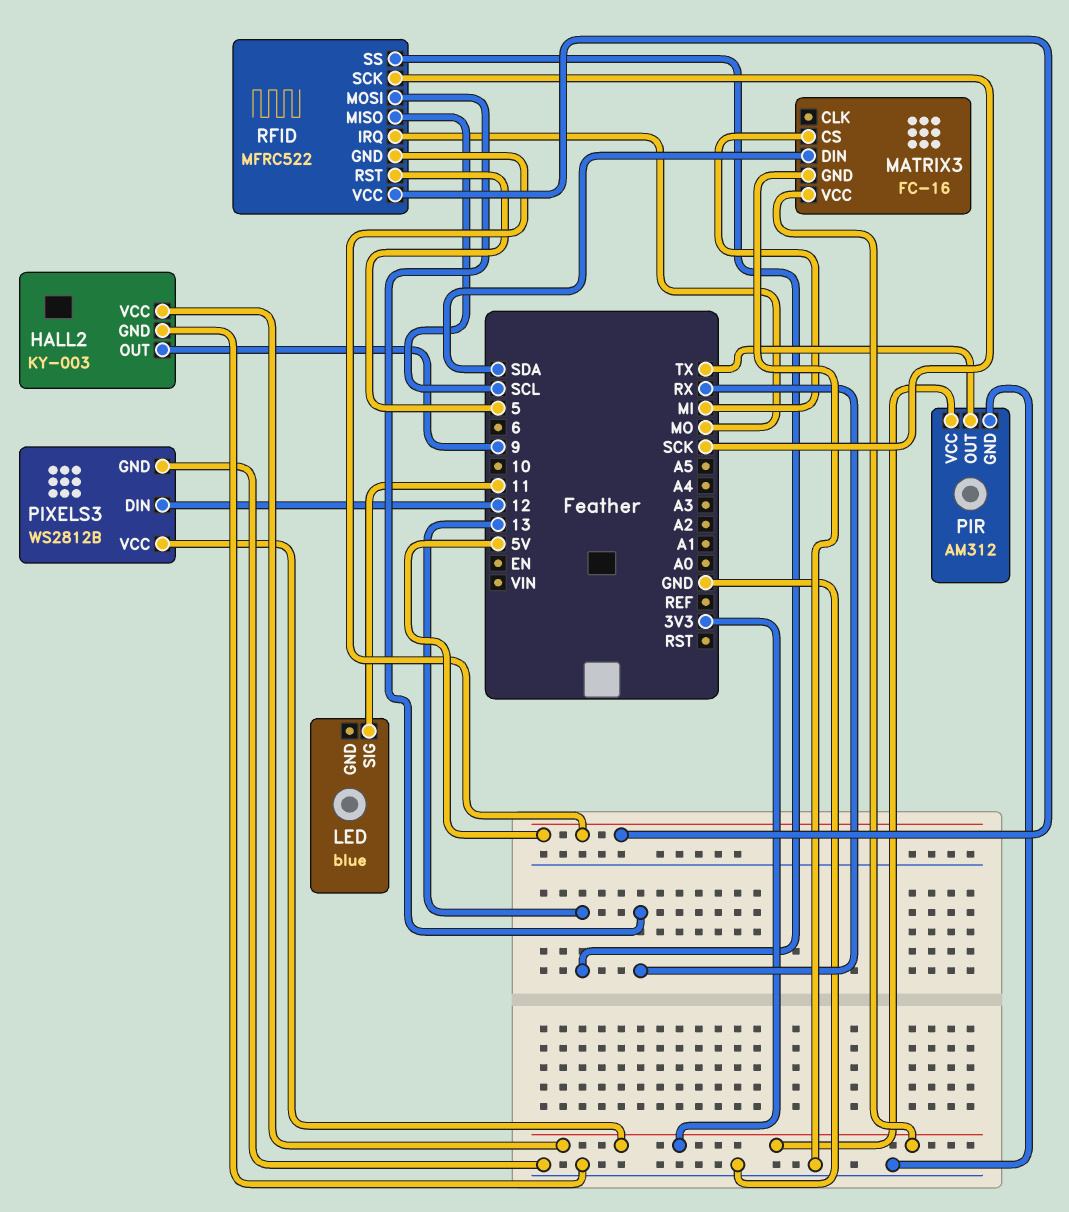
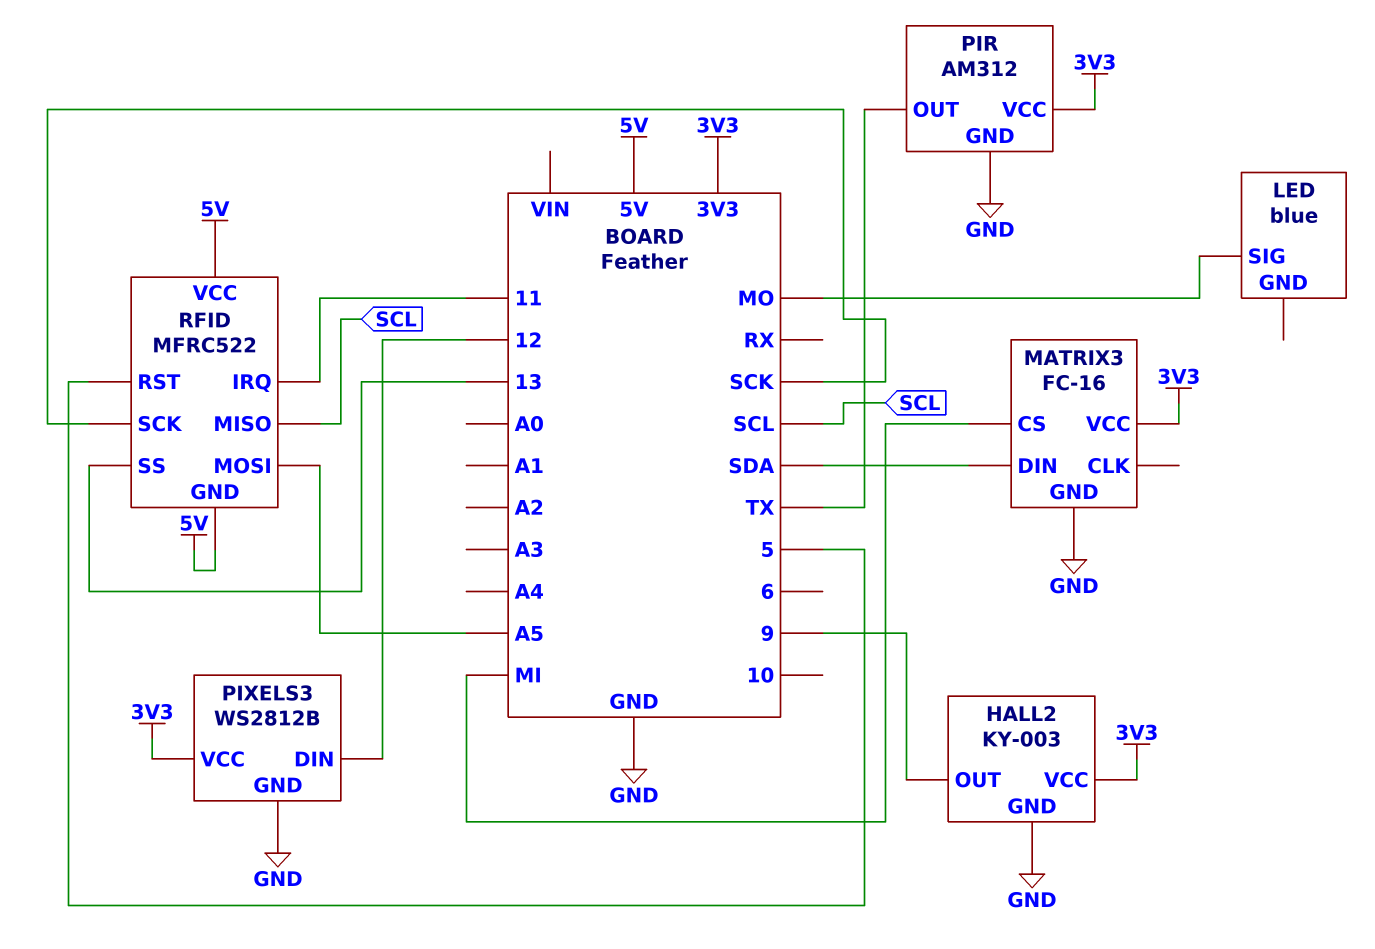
LED pin SIG: 11 -> MO
RFID pin IRQ: MO -> 11
RFID pin MOSI: RX -> A5

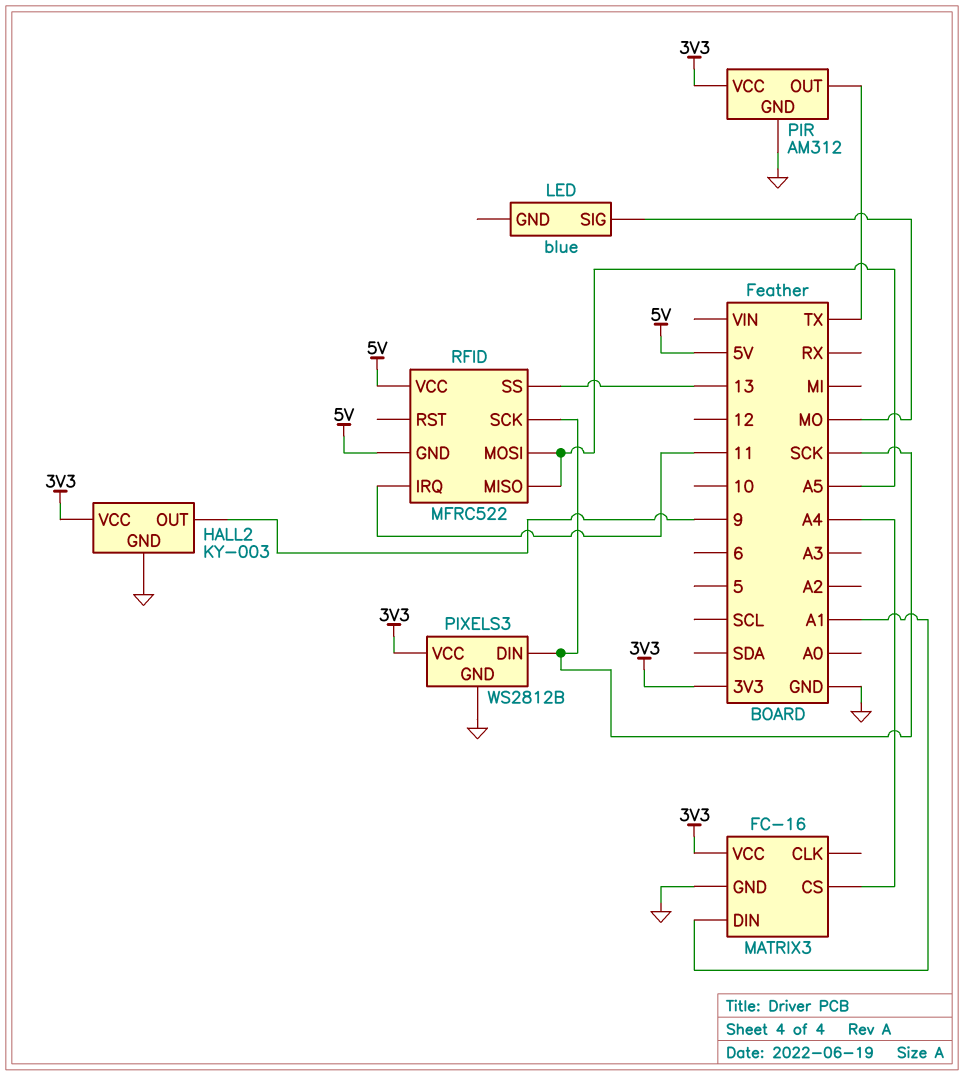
MATRIX3 pin CS: MI -> A4
MATRIX3 pin DIN: SDA -> A1
PIXELS3 pin DIN: 12 -> SCK
RFID pin MISO: SCL -> A5
RFID pin RST: 5 -> none

